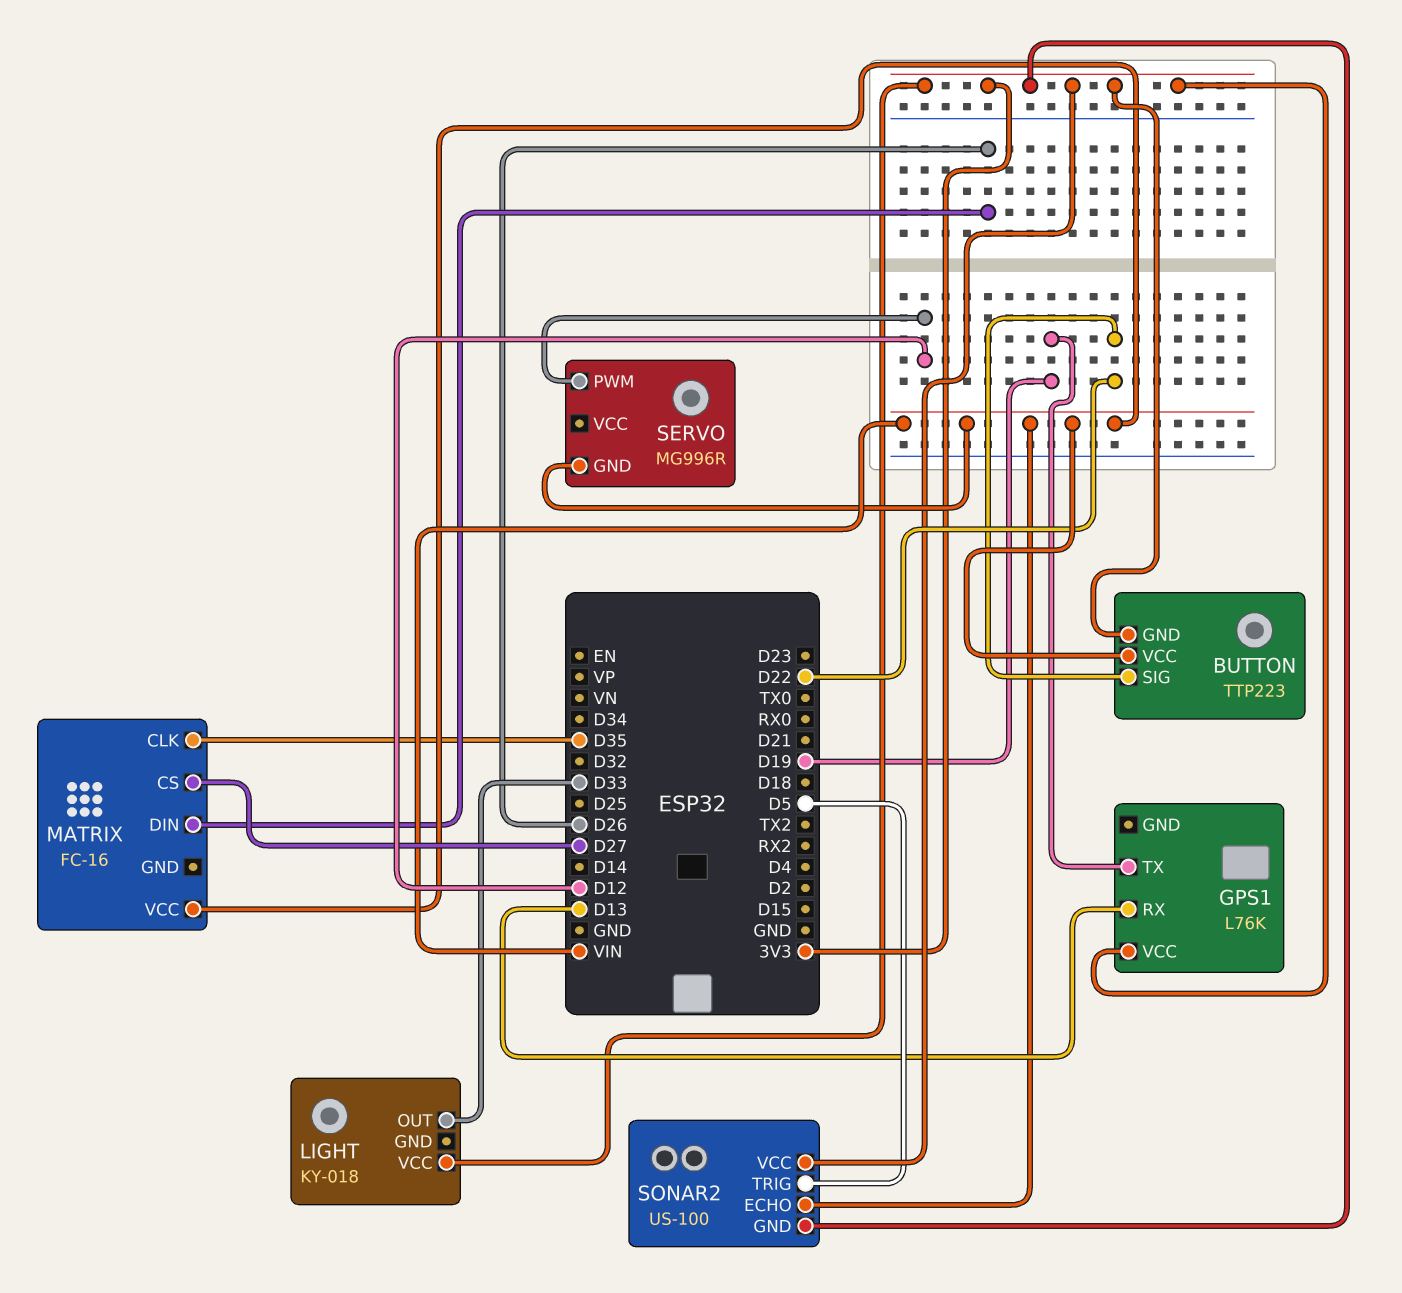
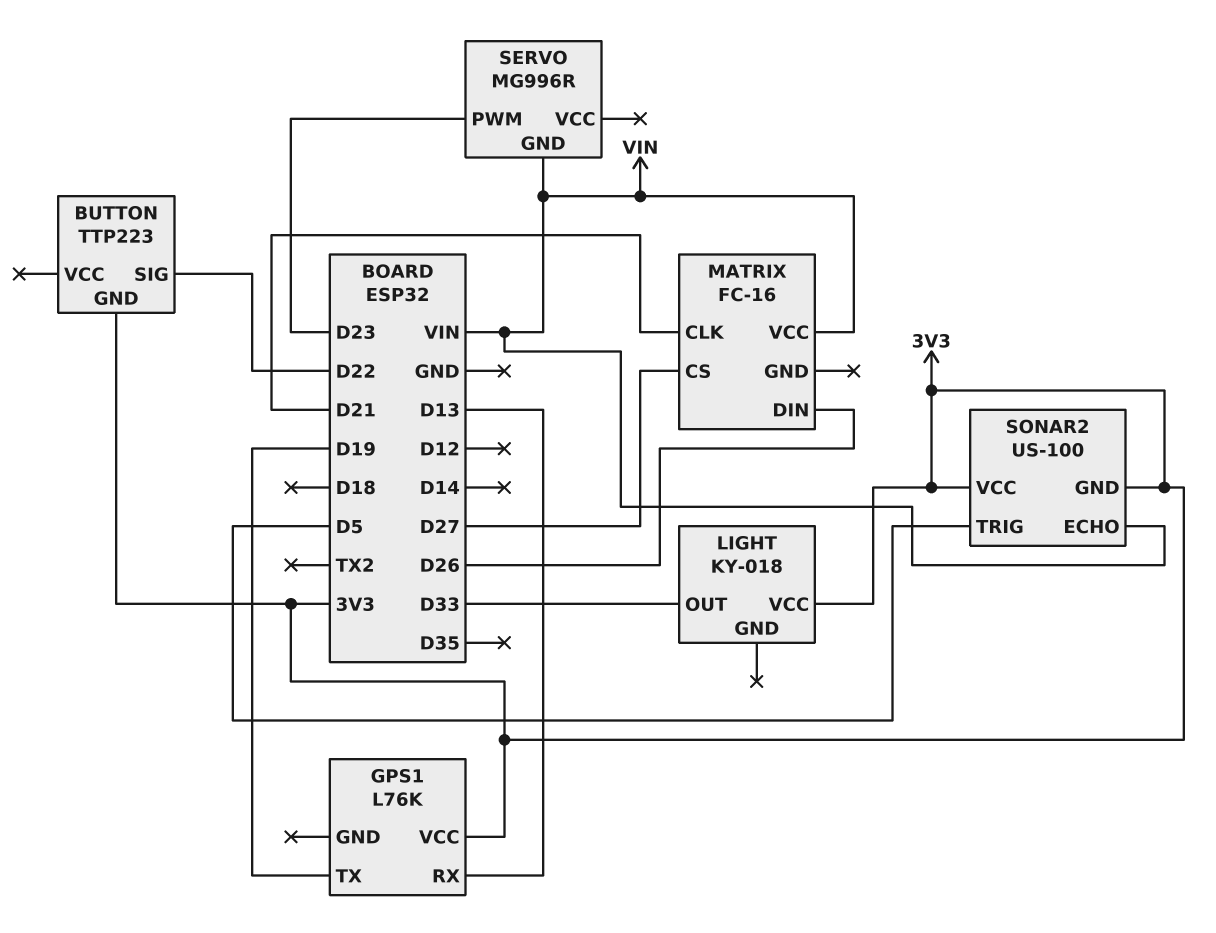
BUTTON pin VCC: VIN -> none
MATRIX pin CLK: D35 -> D21
SERVO pin PWM: D12 -> D23

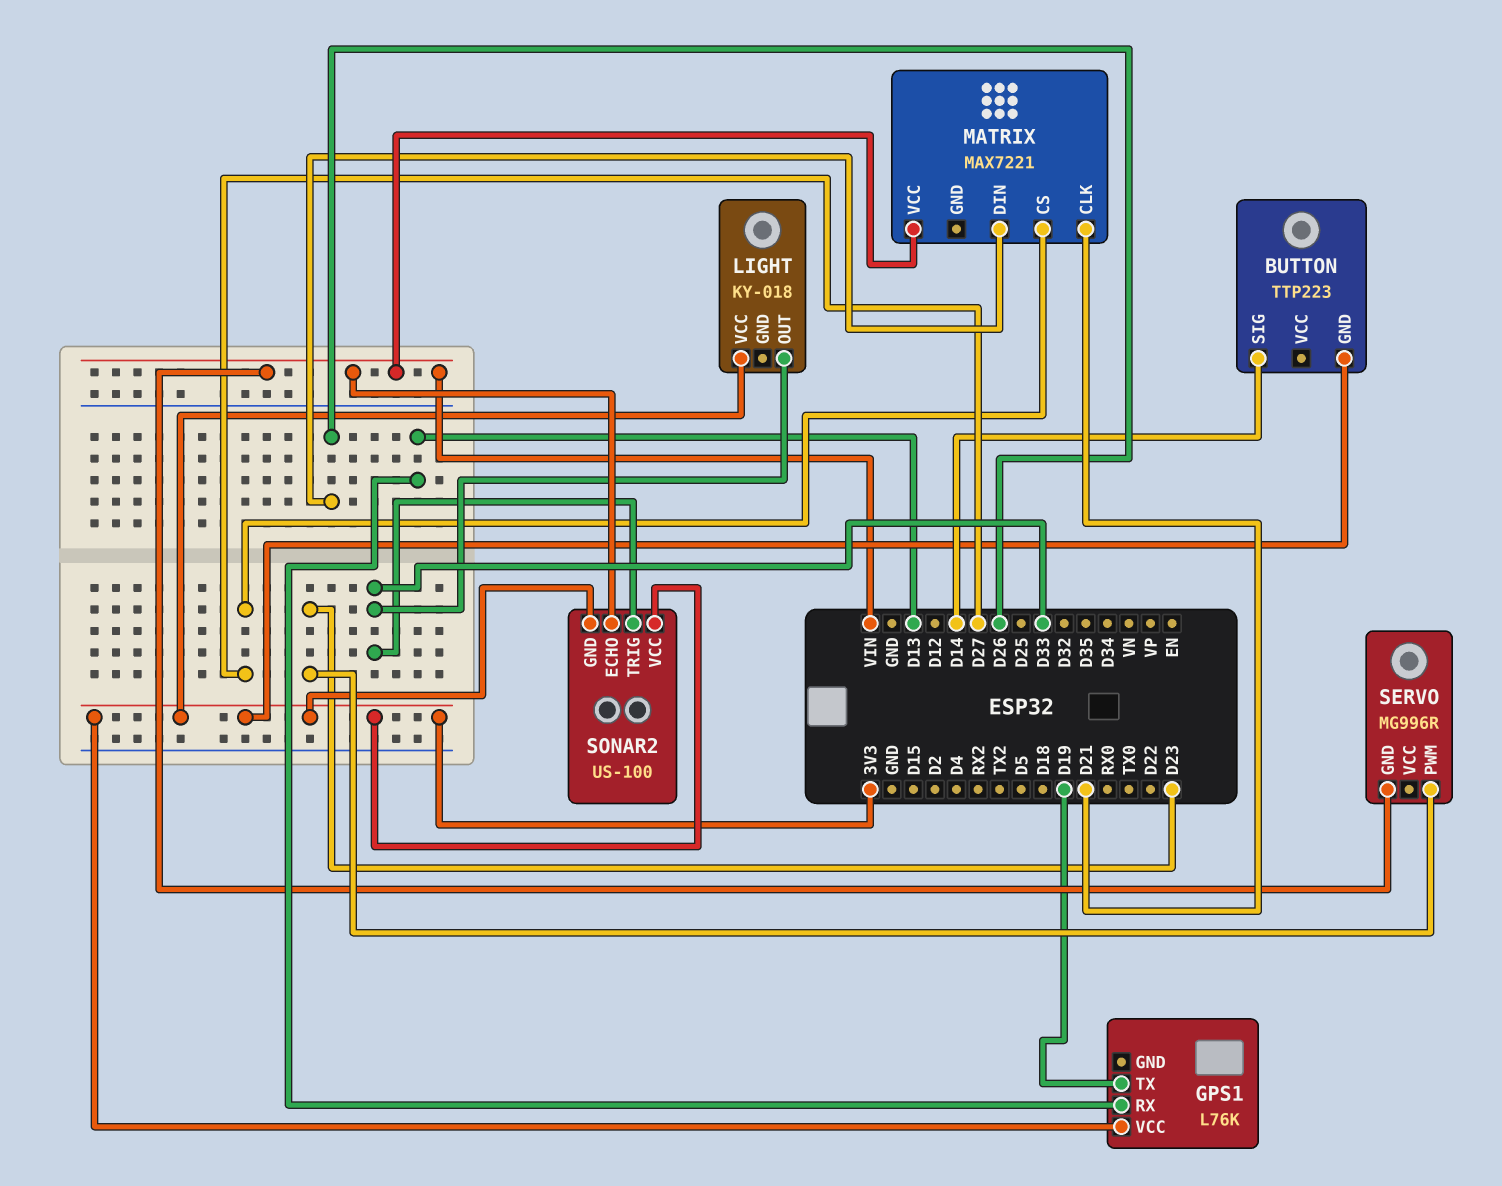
BUTTON pin SIG: D22 -> D14
MATRIX: FC-16 -> MAX7221
SONAR2 pin TRIG: D5 -> D33

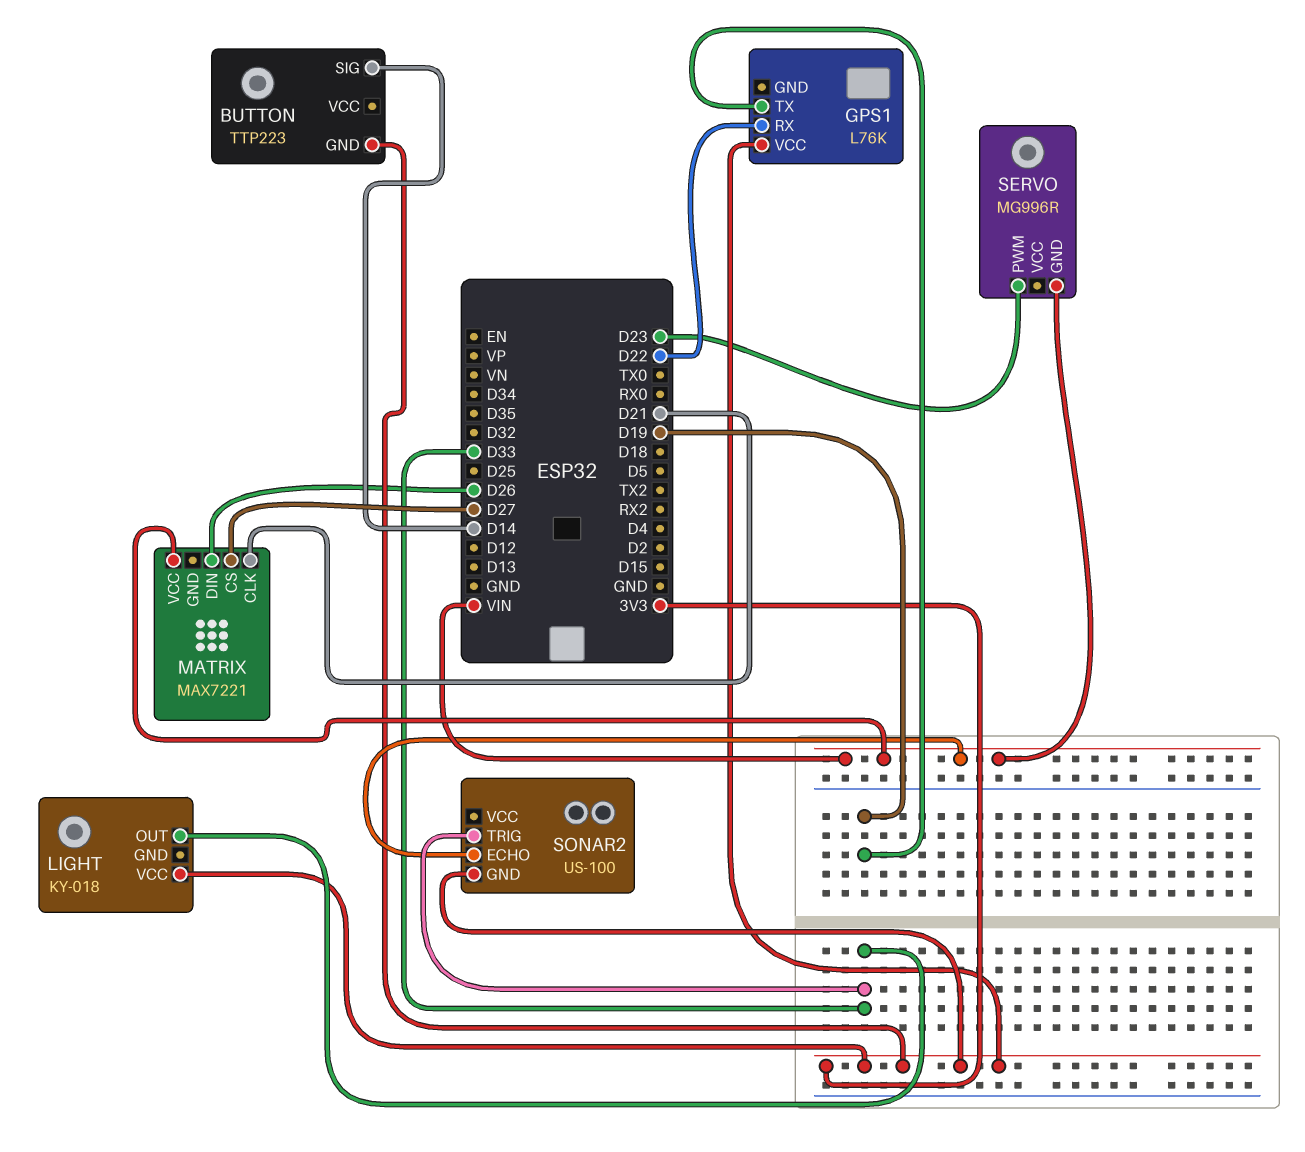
GPS1 pin RX: D13 -> D22
SONAR2 pin VCC: 3V3 -> none

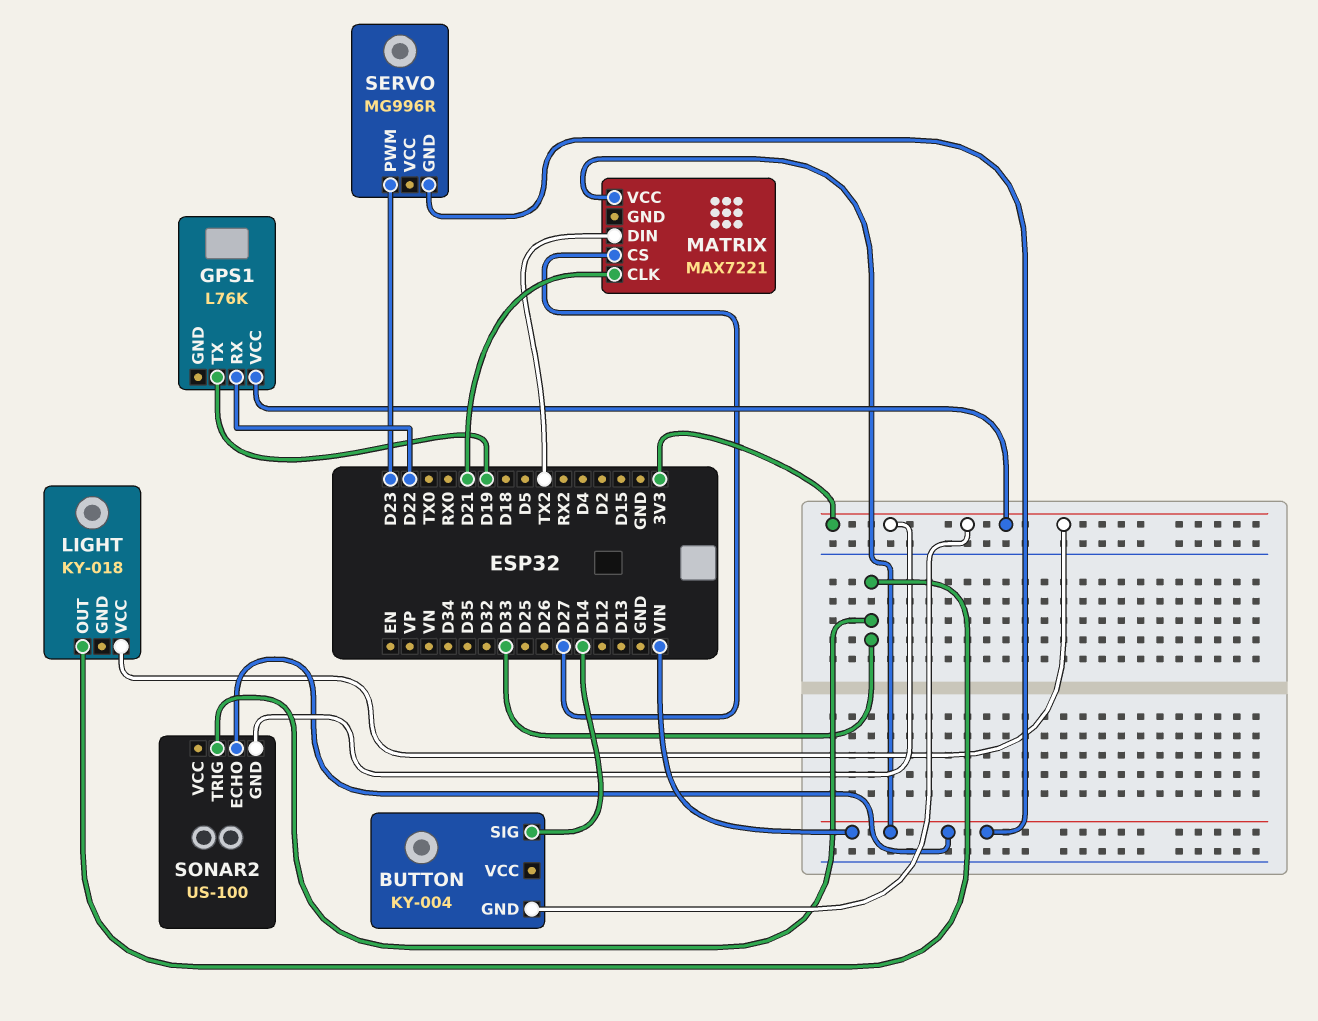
BUTTON: TTP223 -> KY-004
MATRIX pin DIN: D26 -> TX2

